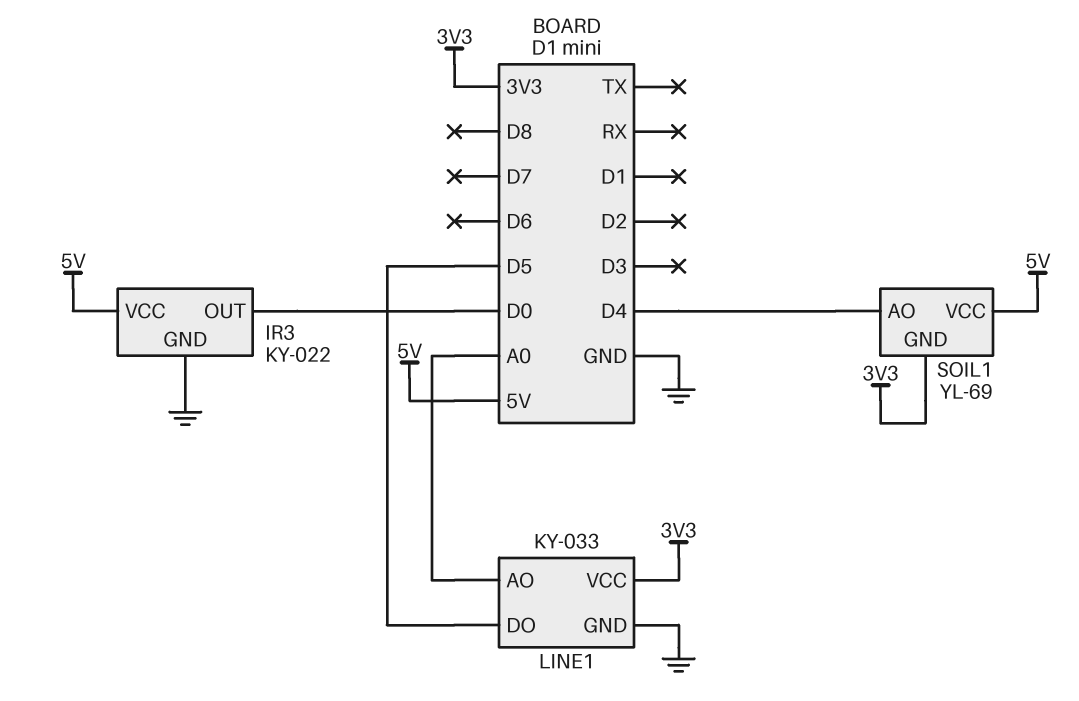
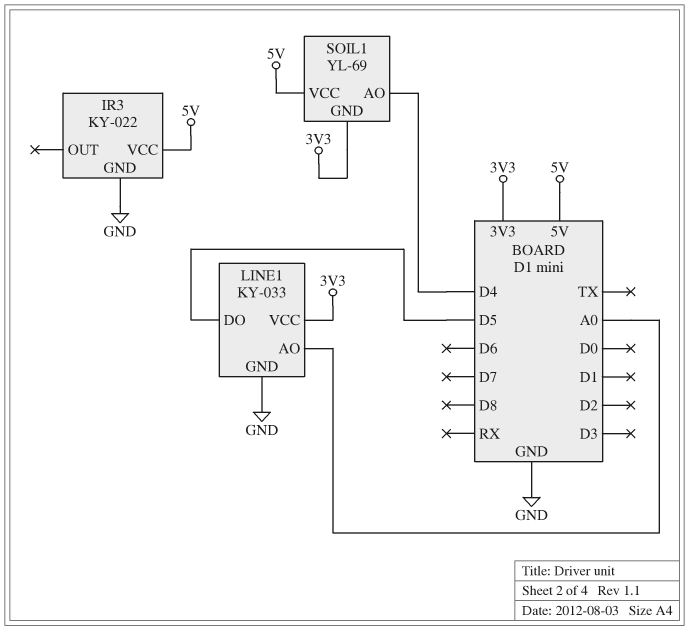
IR3 pin OUT: D0 -> none

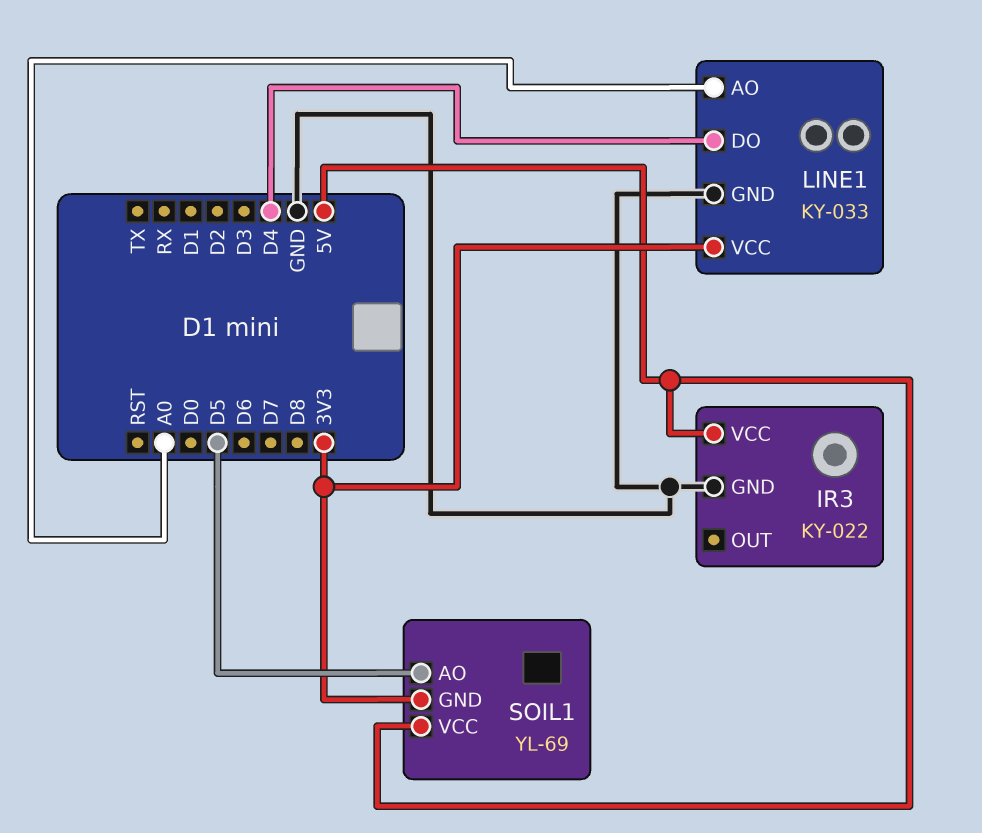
LINE1 pin DO: D5 -> D4
SOIL1 pin AO: D4 -> D5

